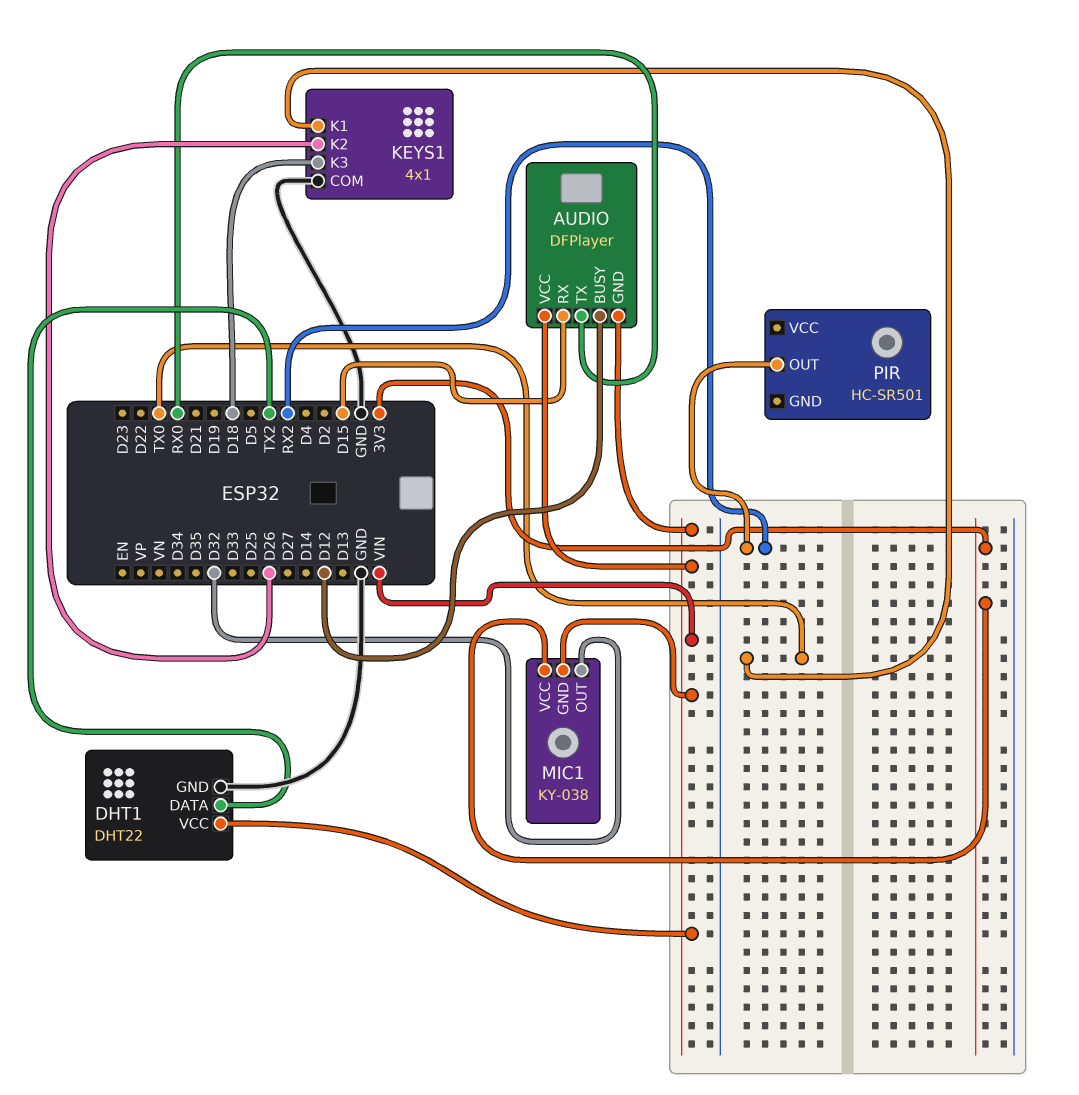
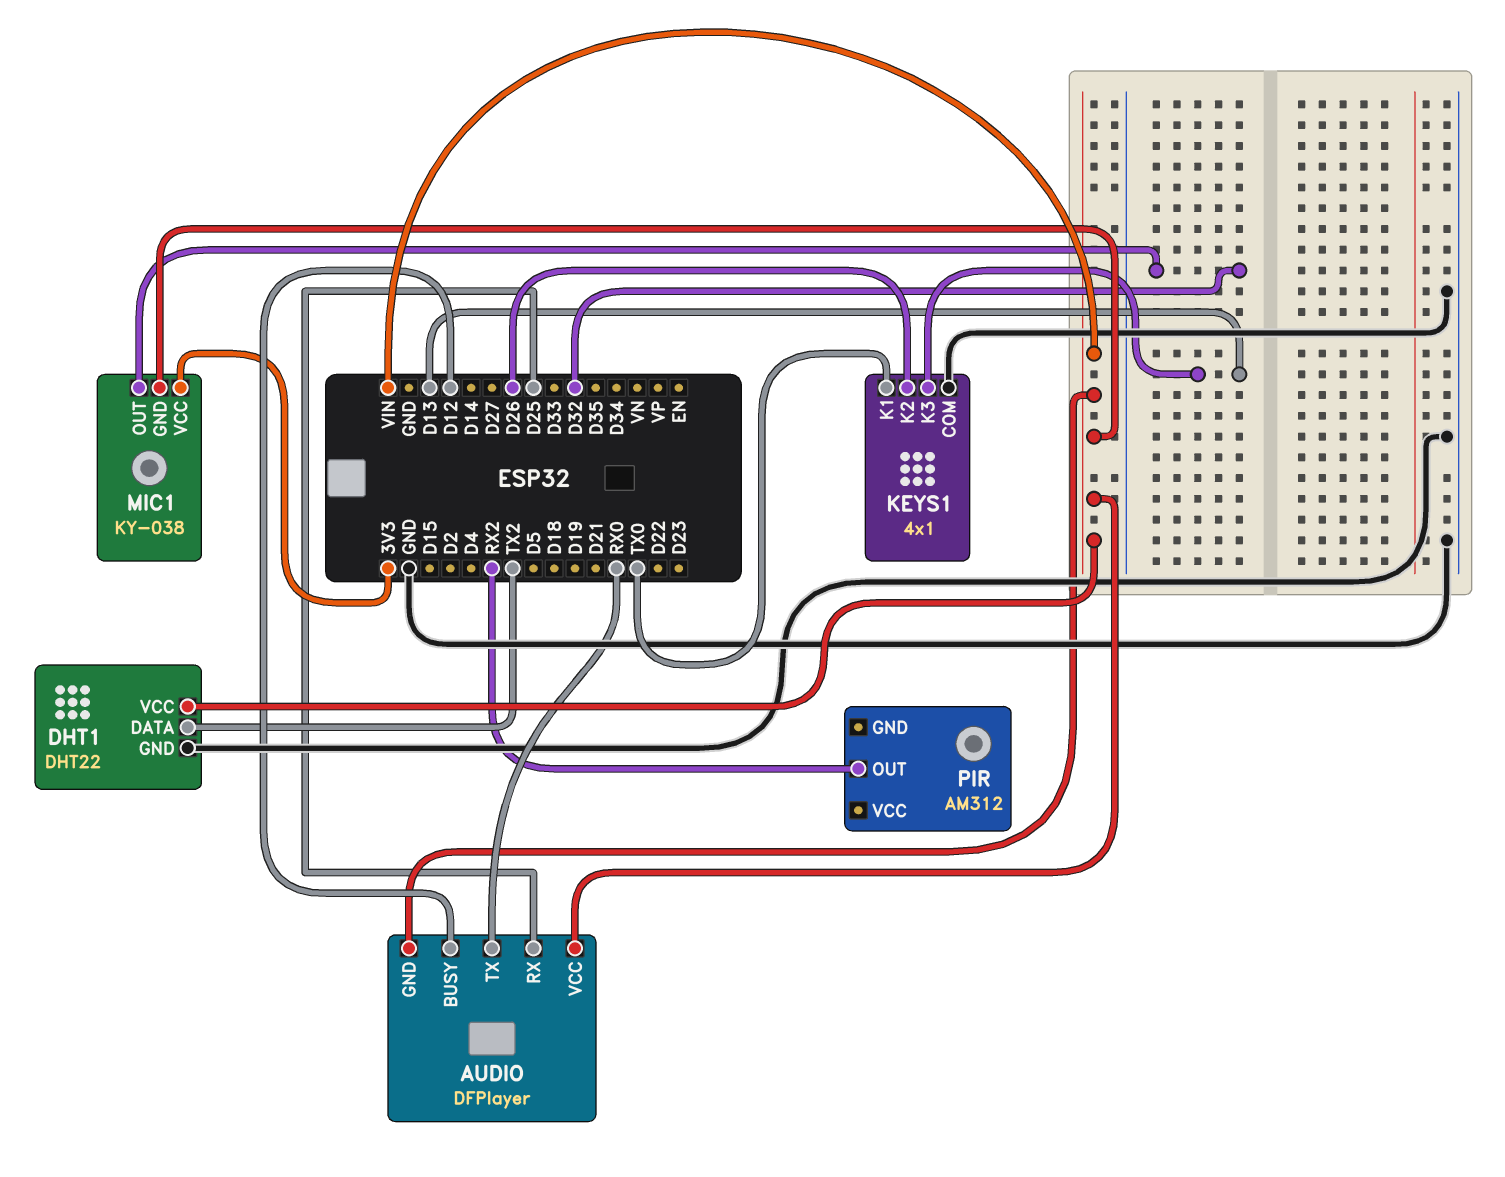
AUDIO pin RX: D15 -> D25
KEYS1 pin K3: D18 -> D13
PIR: HC-SR501 -> AM312

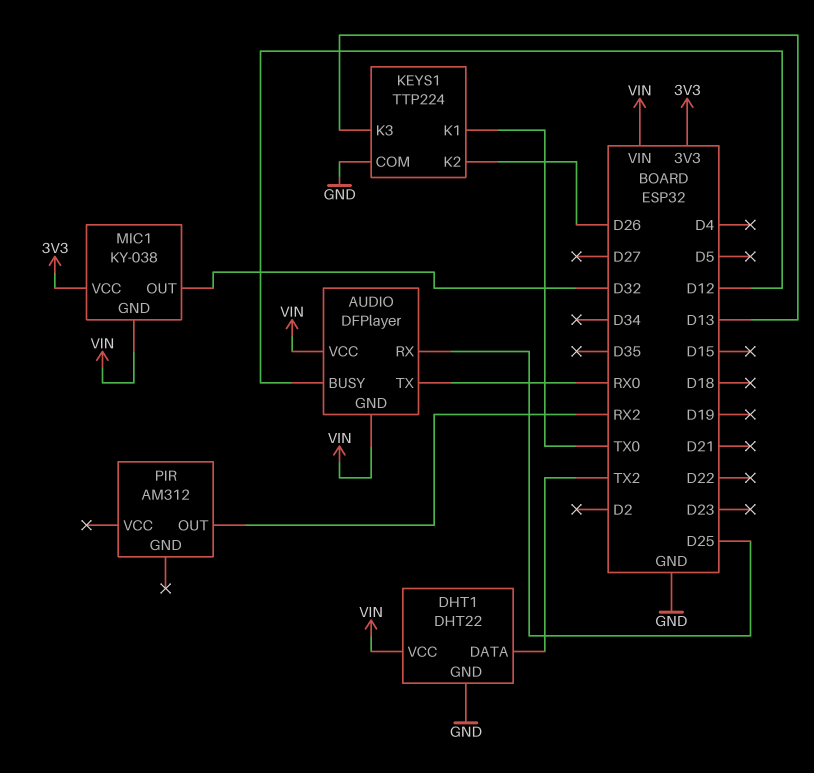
KEYS1: 4x1 -> TTP224

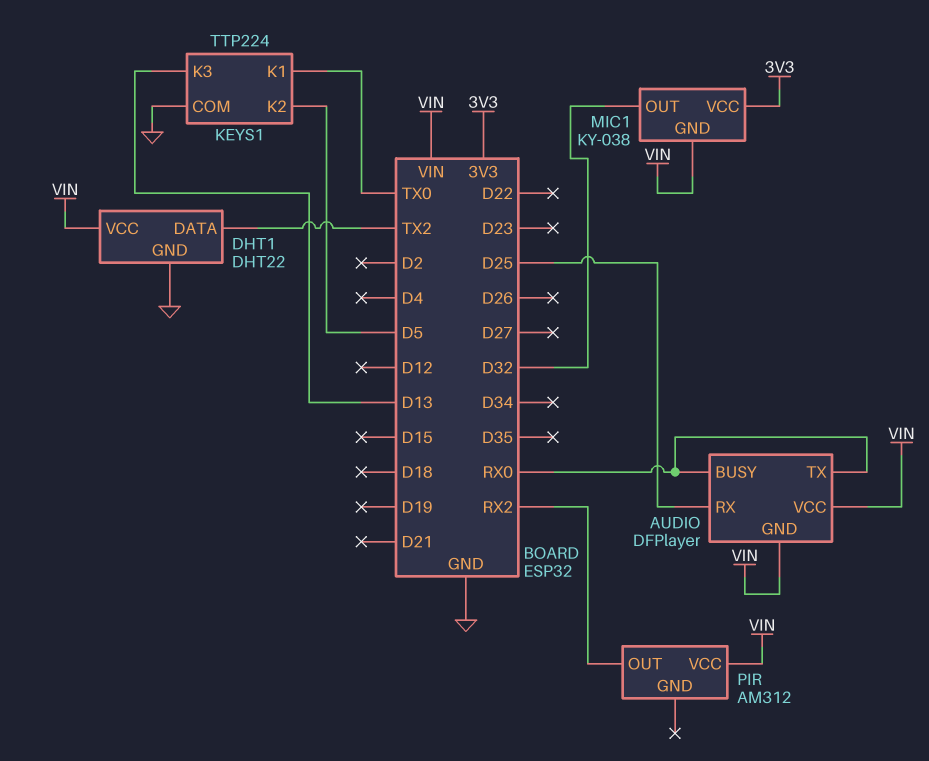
AUDIO pin BUSY: D12 -> RX0
KEYS1 pin K2: D26 -> D5
PIR pin VCC: none -> VIN

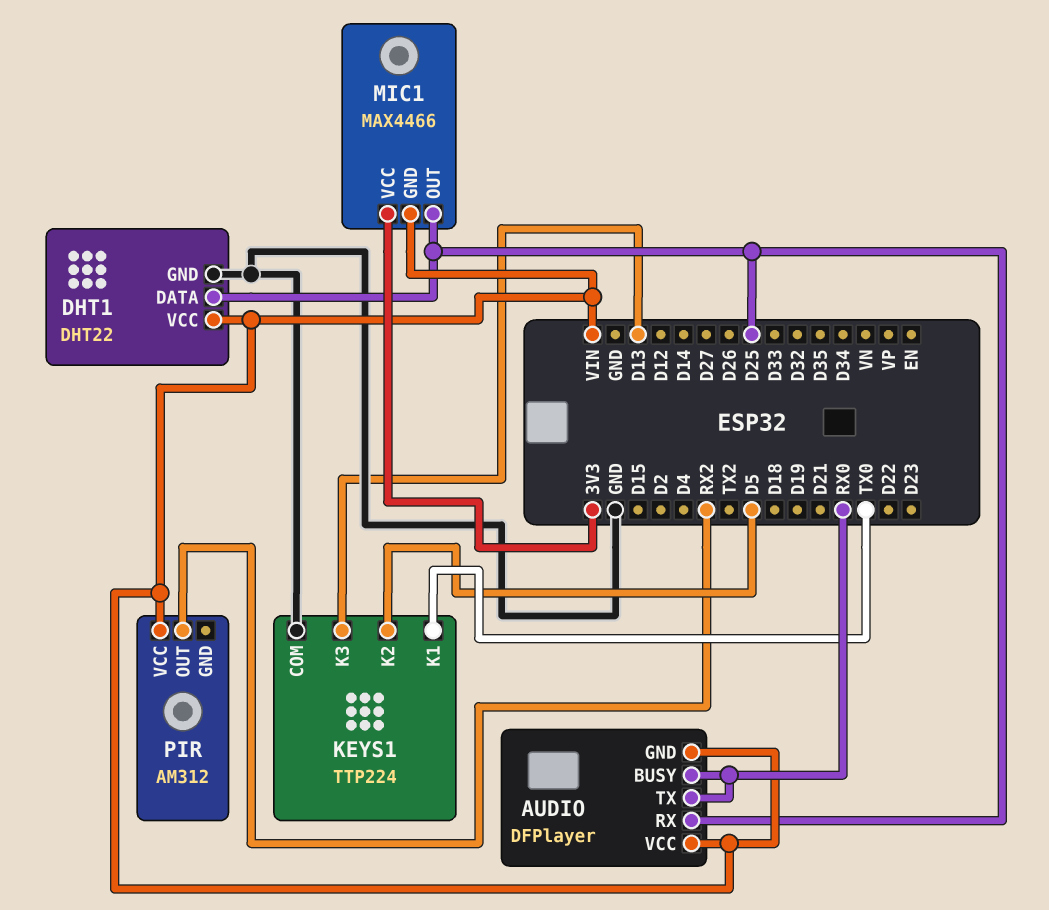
DHT1 pin DATA: TX2 -> D25
MIC1: KY-038 -> MAX4466
MIC1 pin OUT: D32 -> D25

